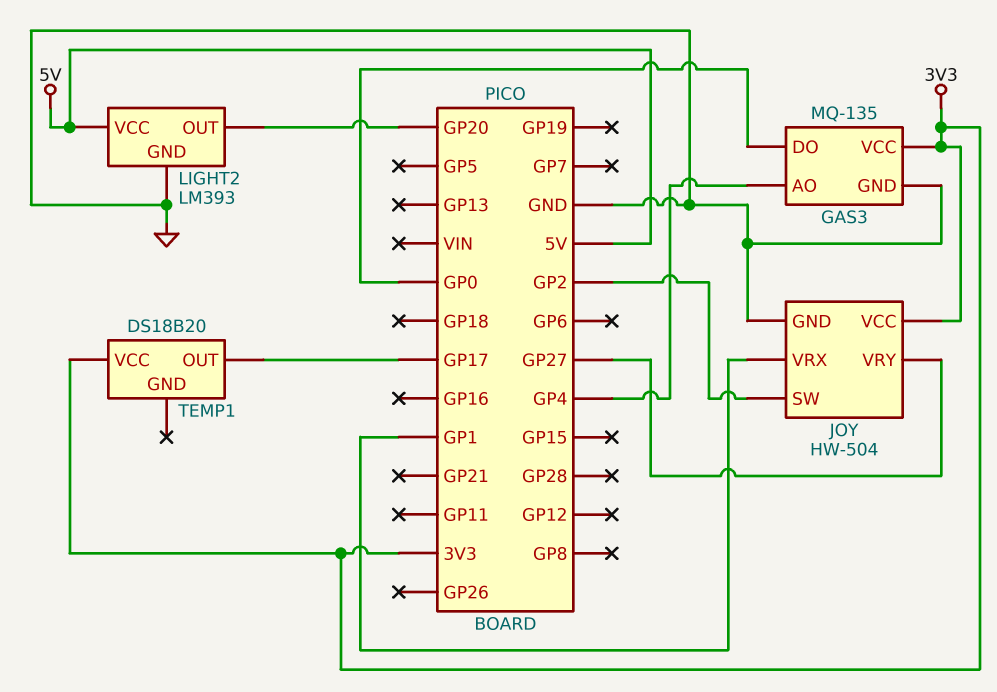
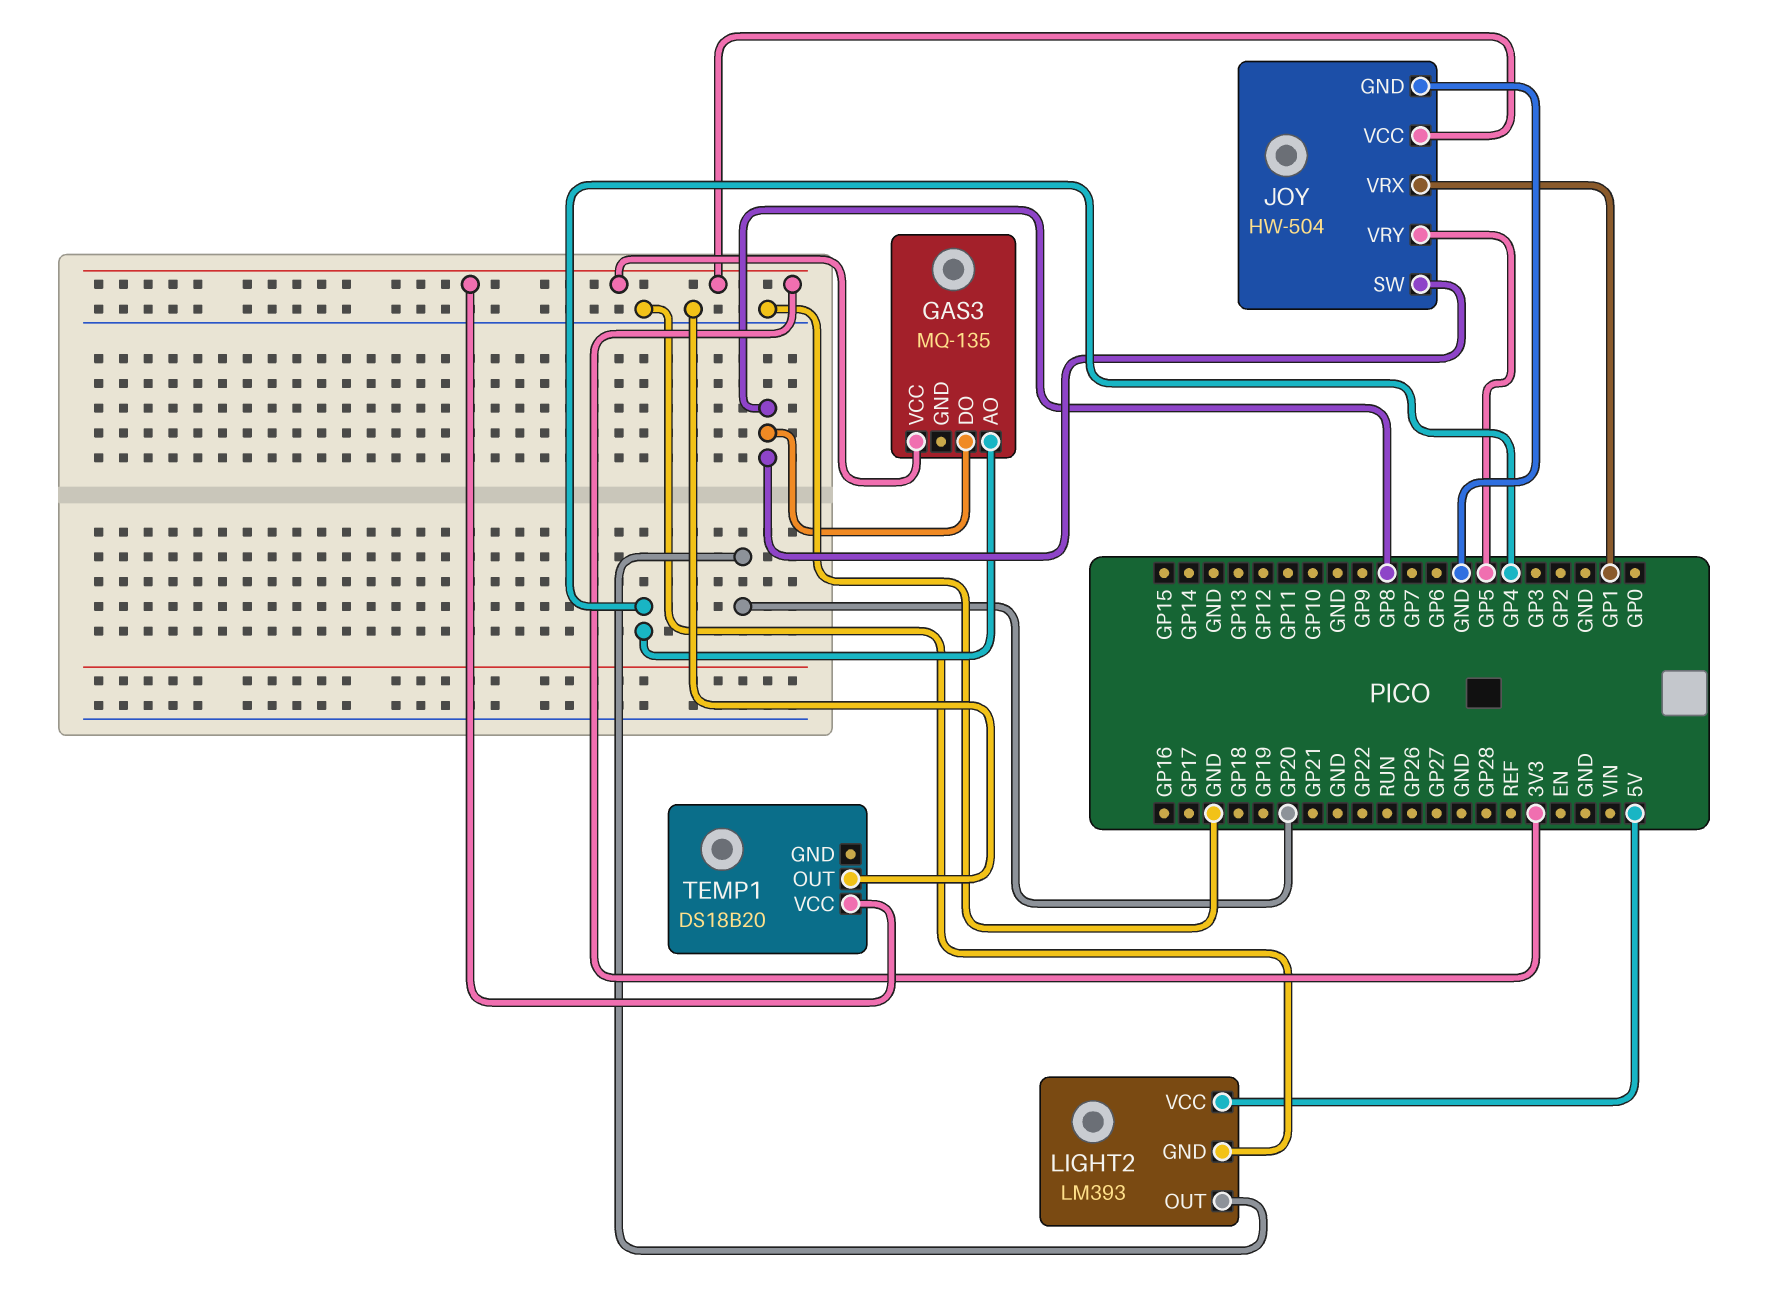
GAS3 pin DO: GP0 -> GP8
GAS3 pin GND: GND -> none
JOY pin SW: GP2 -> GP8
JOY pin VRY: GP27 -> GP5
TEMP1 pin OUT: GP17 -> GND

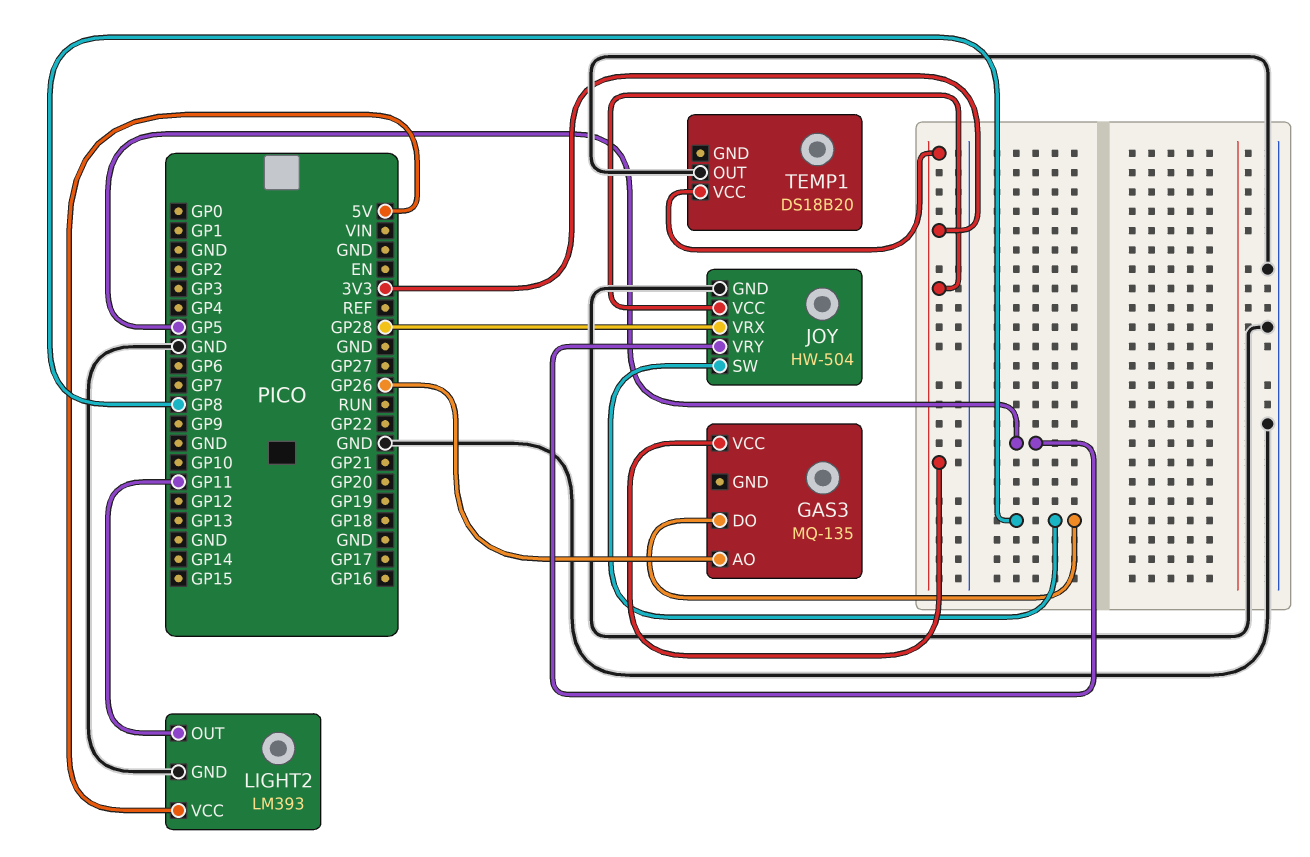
GAS3 pin AO: GP4 -> GP26
JOY pin VRX: GP1 -> GP28
LIGHT2 pin OUT: GP20 -> GP11

